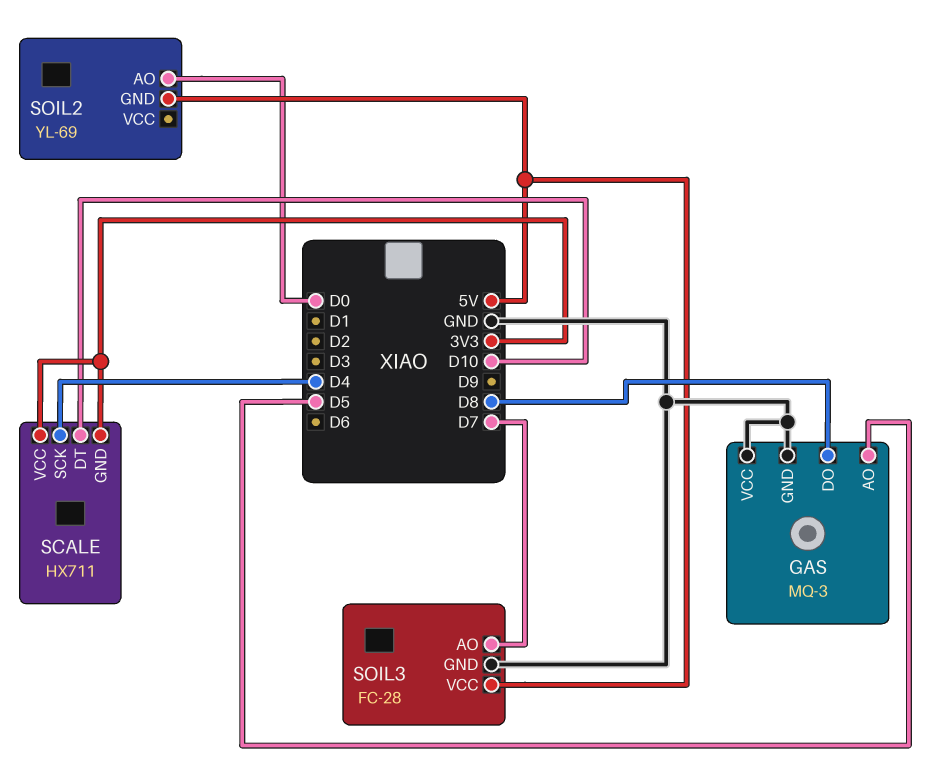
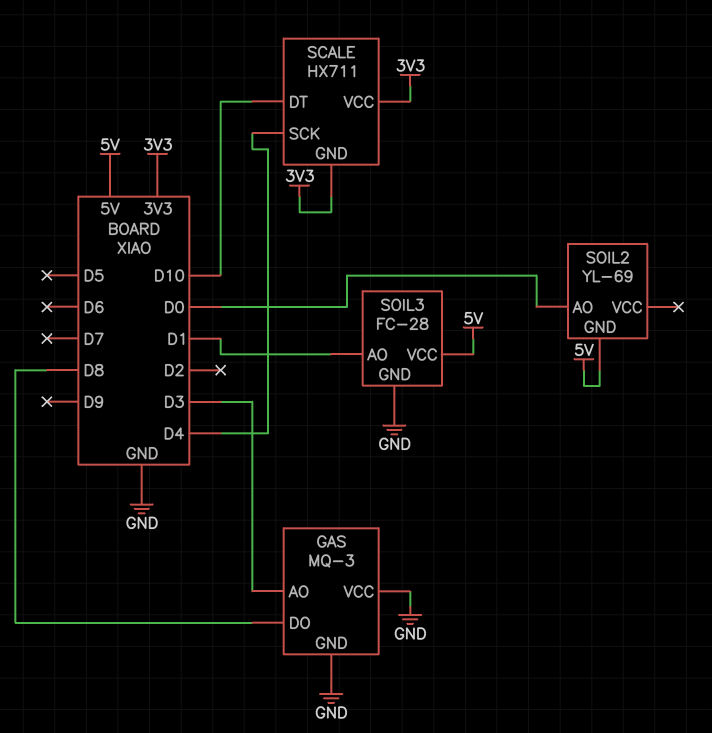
GAS pin AO: D5 -> D3
SOIL3 pin AO: D7 -> D1

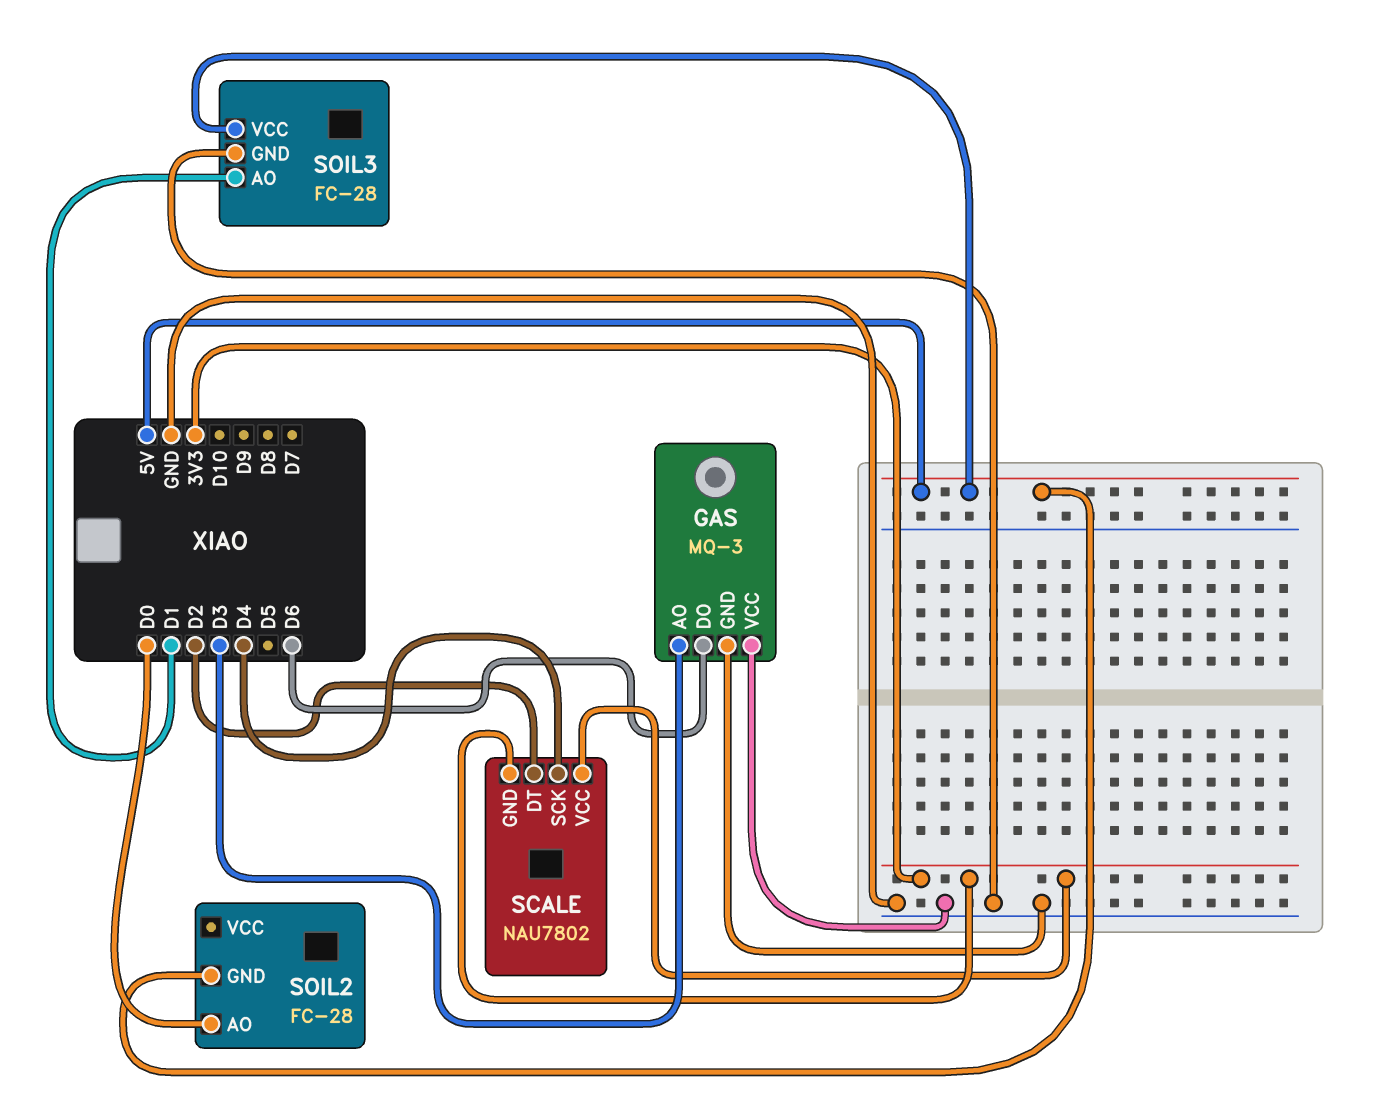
GAS pin DO: D8 -> D6
SCALE: HX711 -> NAU7802
SCALE pin DT: D10 -> D2
SOIL2: YL-69 -> FC-28

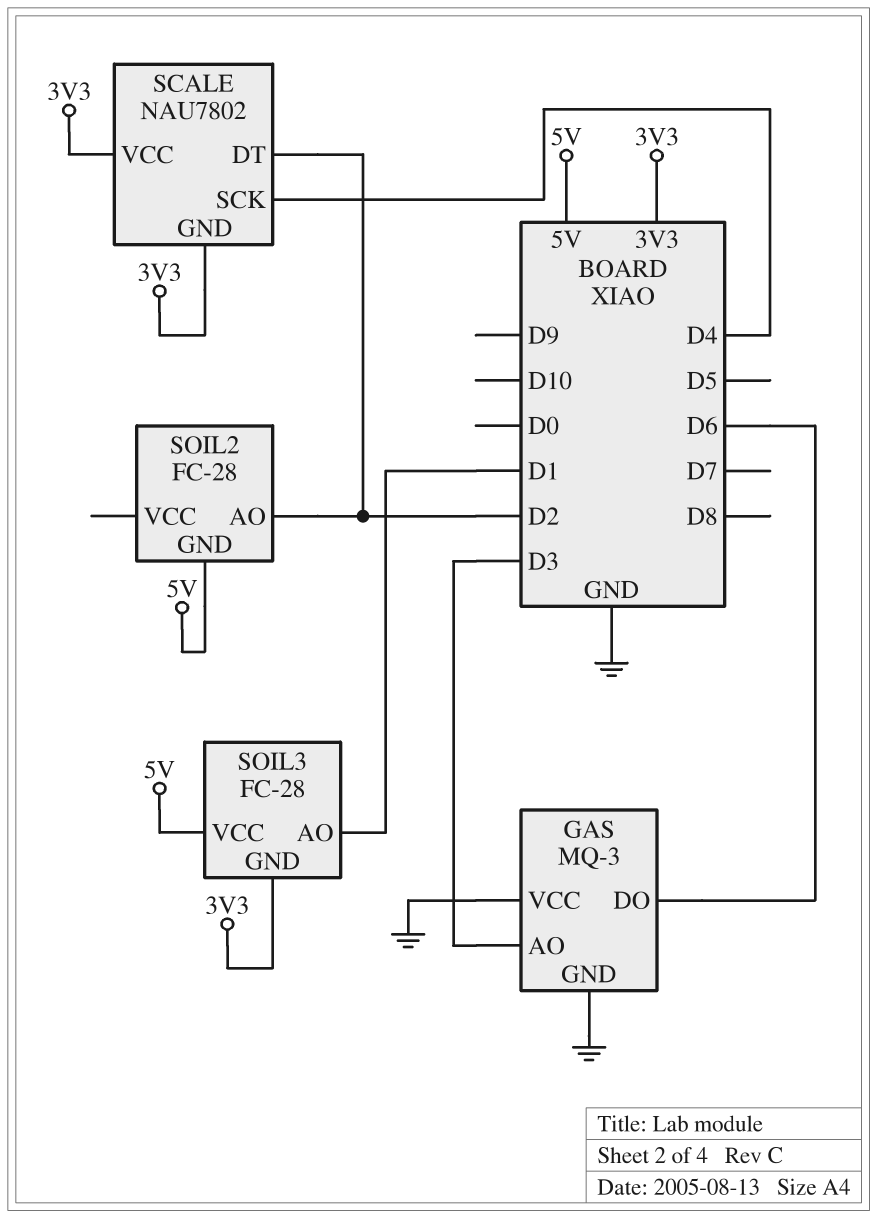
SOIL2 pin AO: D0 -> D2
SOIL3 pin GND: GND -> 3V3

